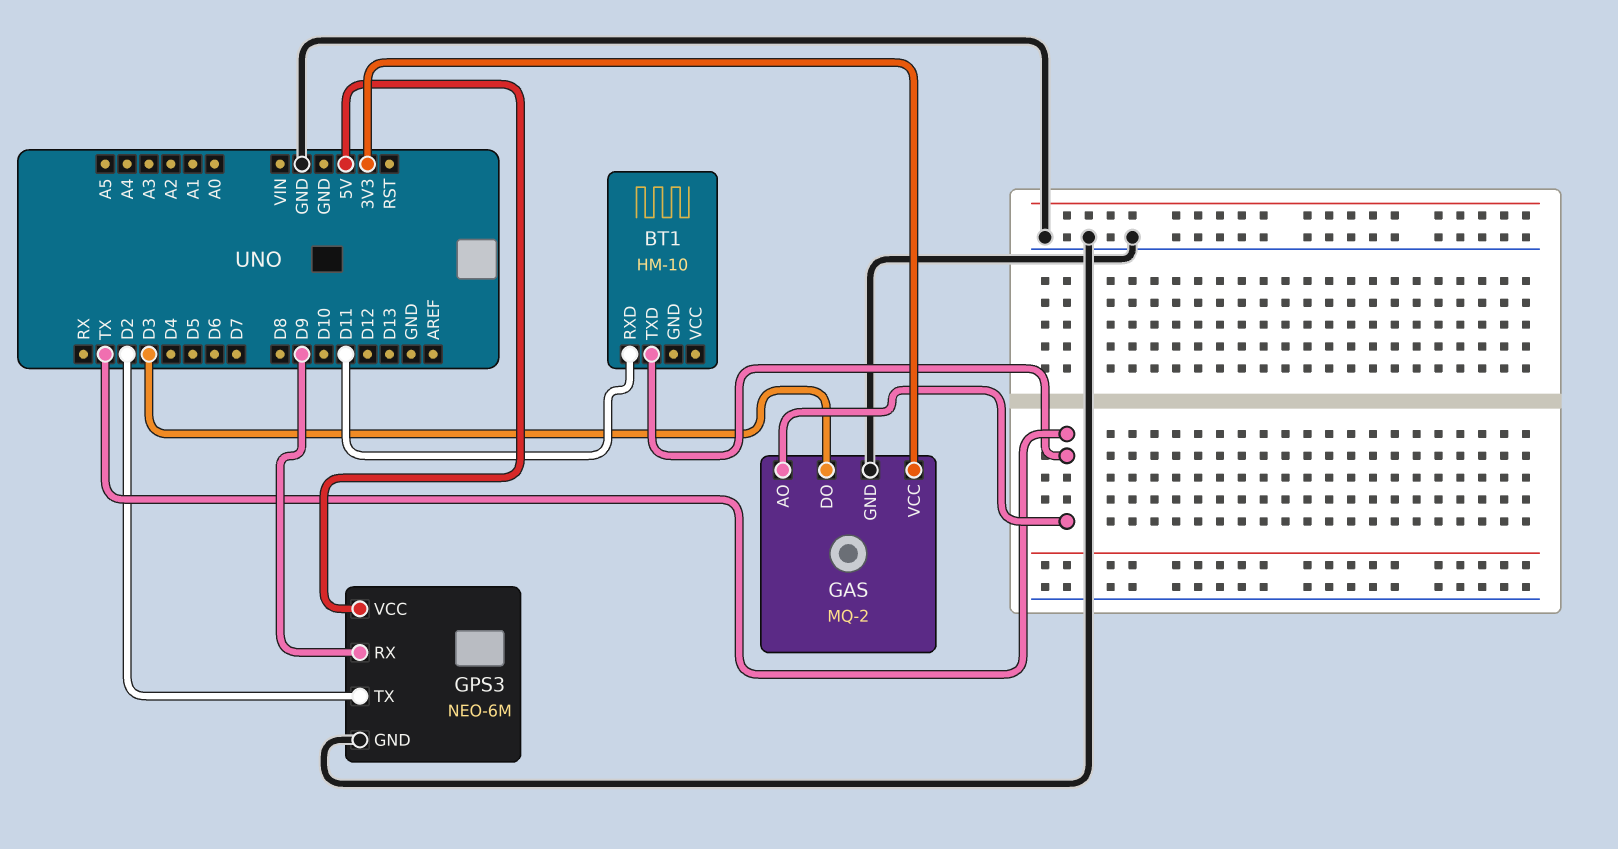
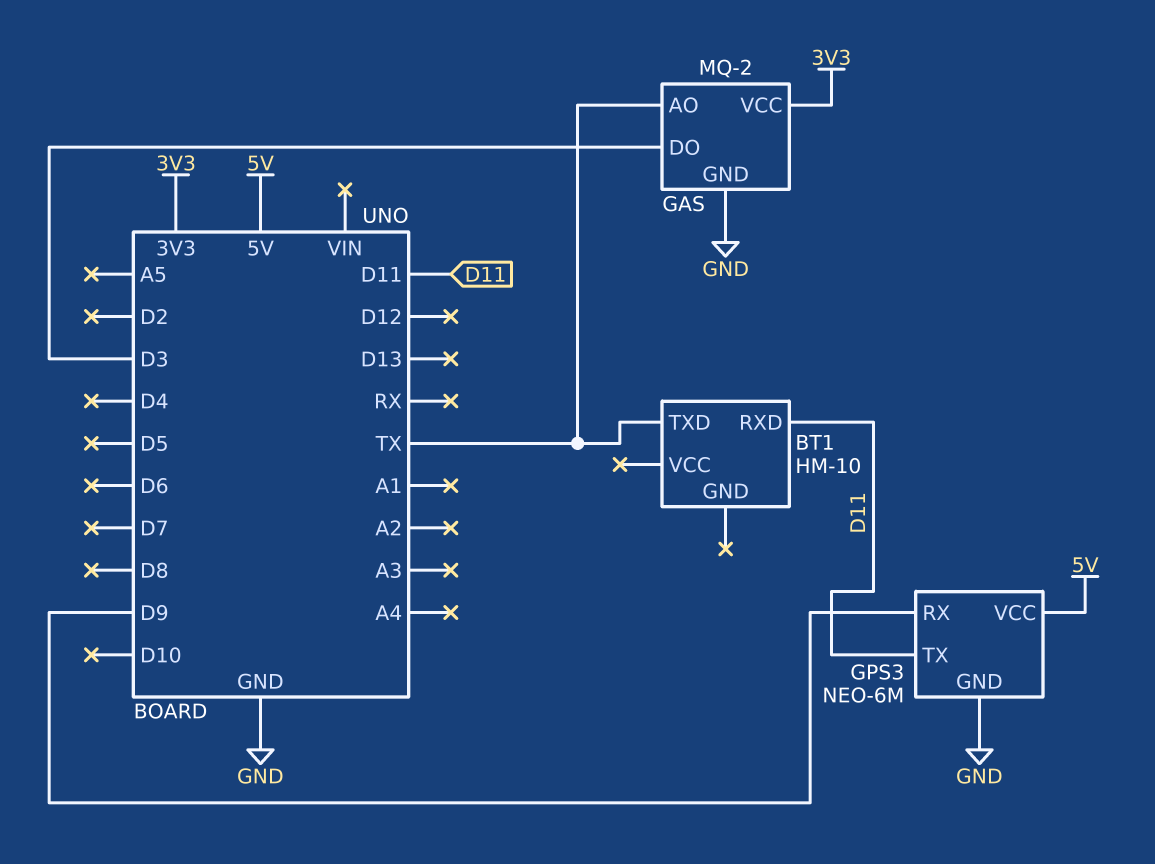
GPS3 pin TX: D2 -> D11

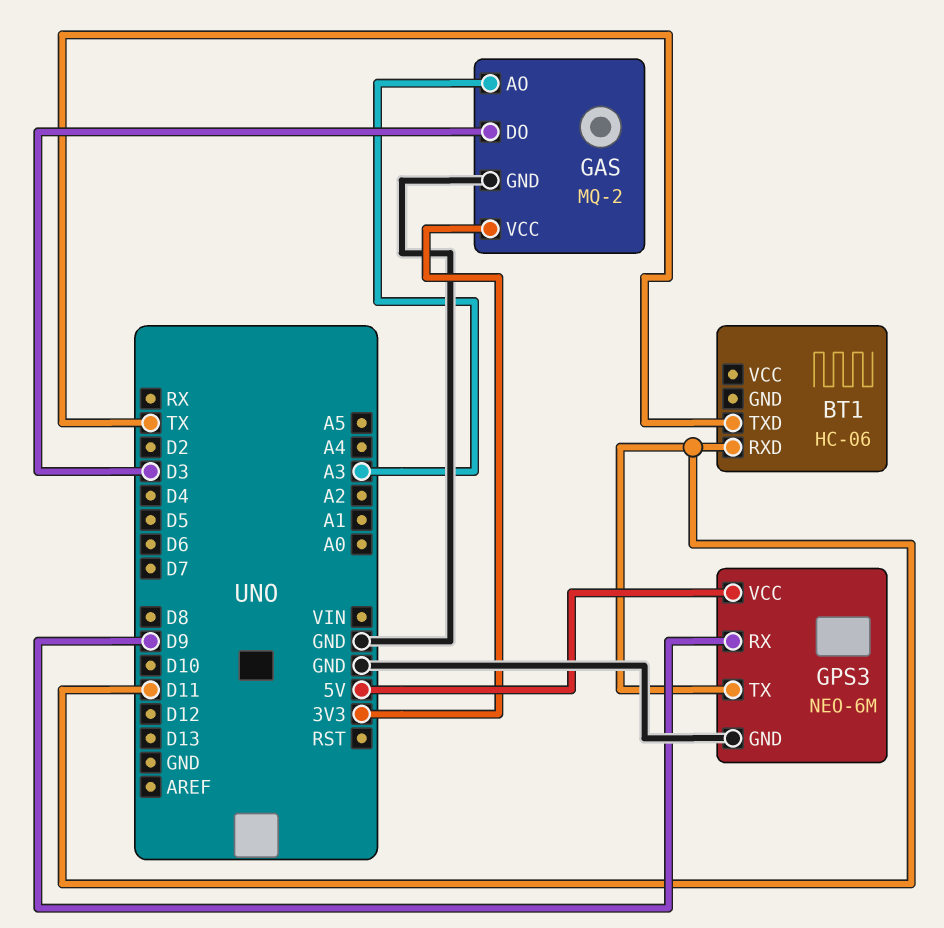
BT1: HM-10 -> HC-06
GAS pin AO: TX -> A3

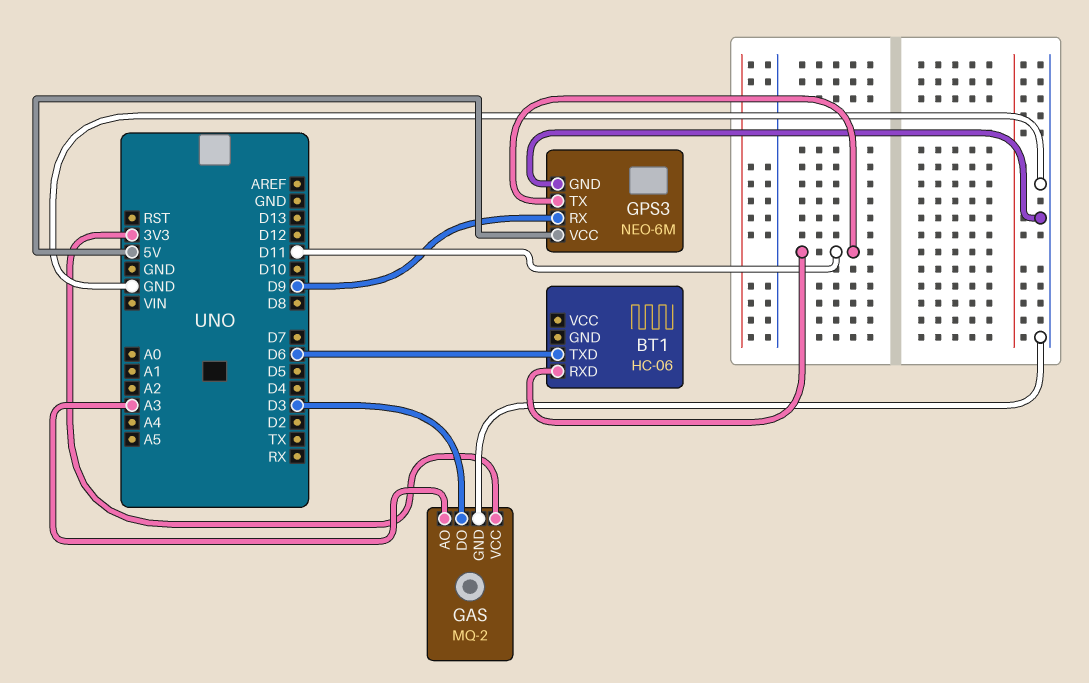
BT1 pin TXD: TX -> D6

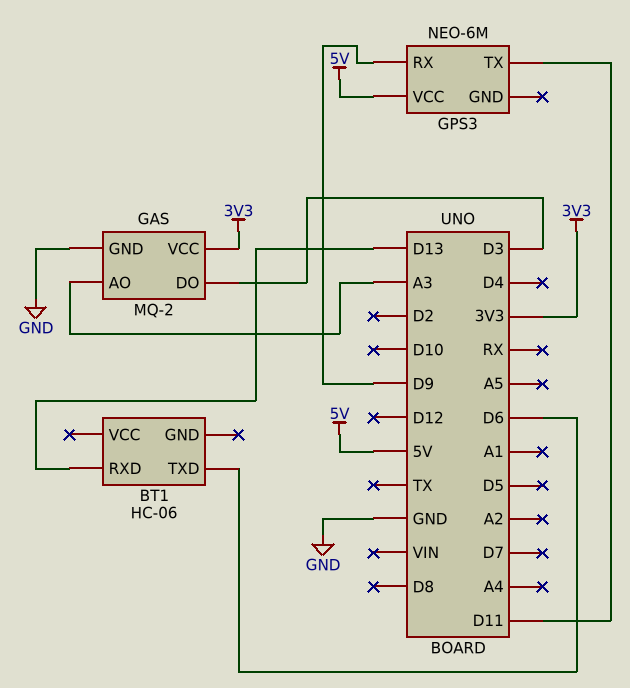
BT1 pin RXD: D11 -> D13
GPS3 pin GND: GND -> none

